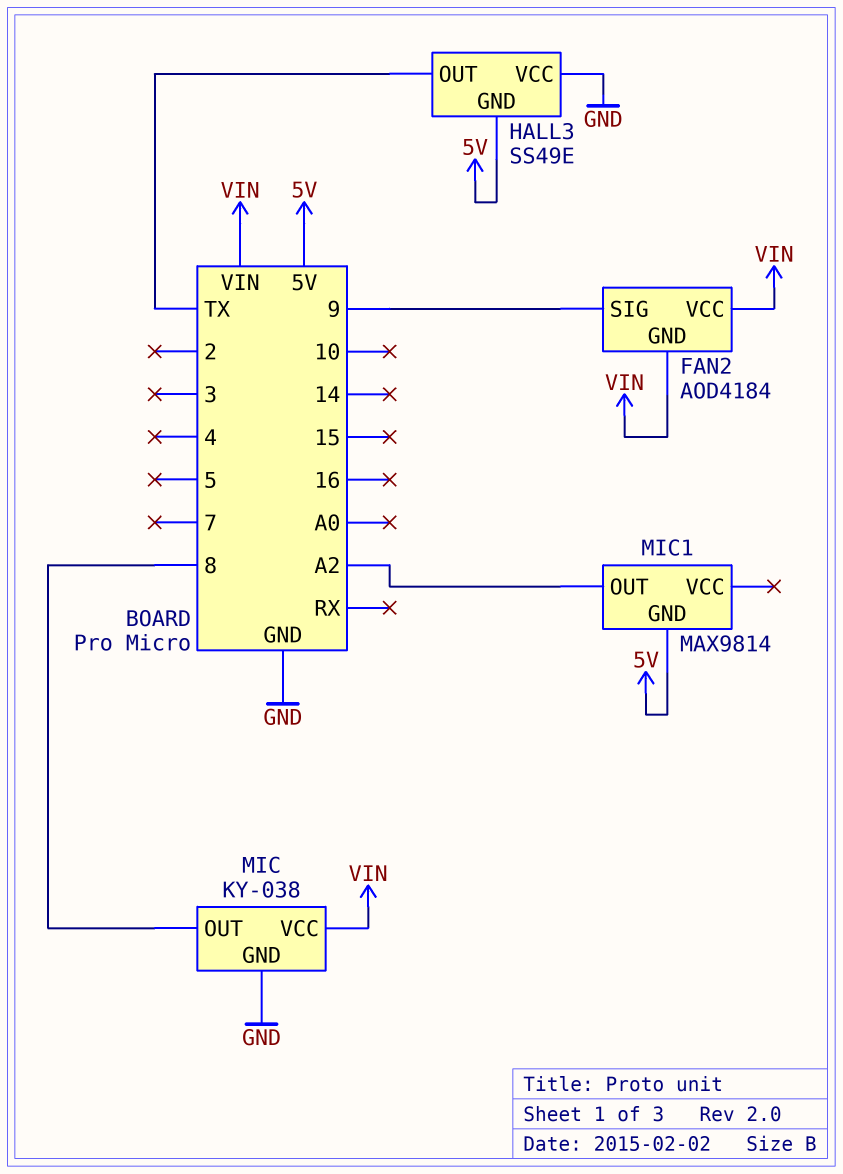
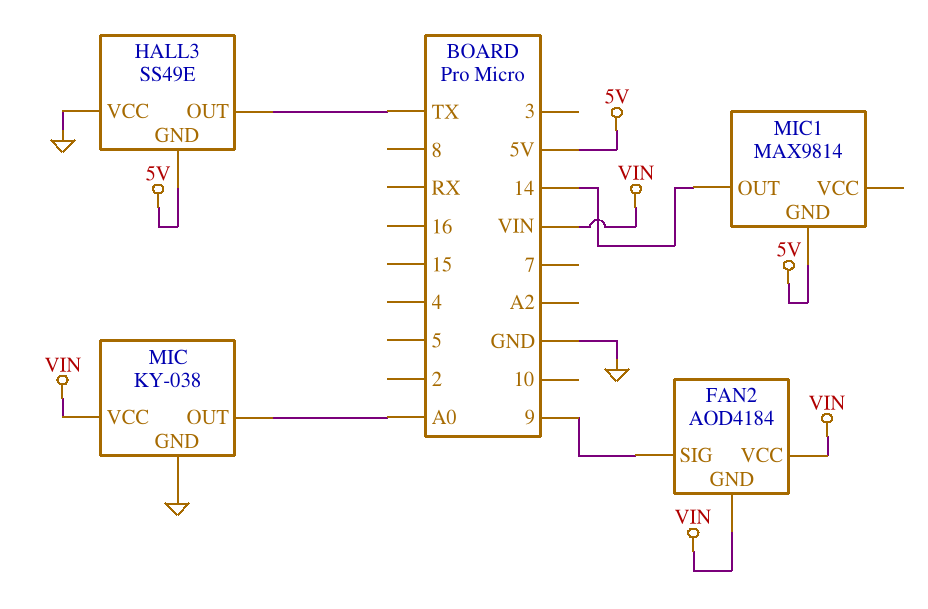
MIC pin OUT: 8 -> A0
MIC1 pin OUT: A2 -> 14

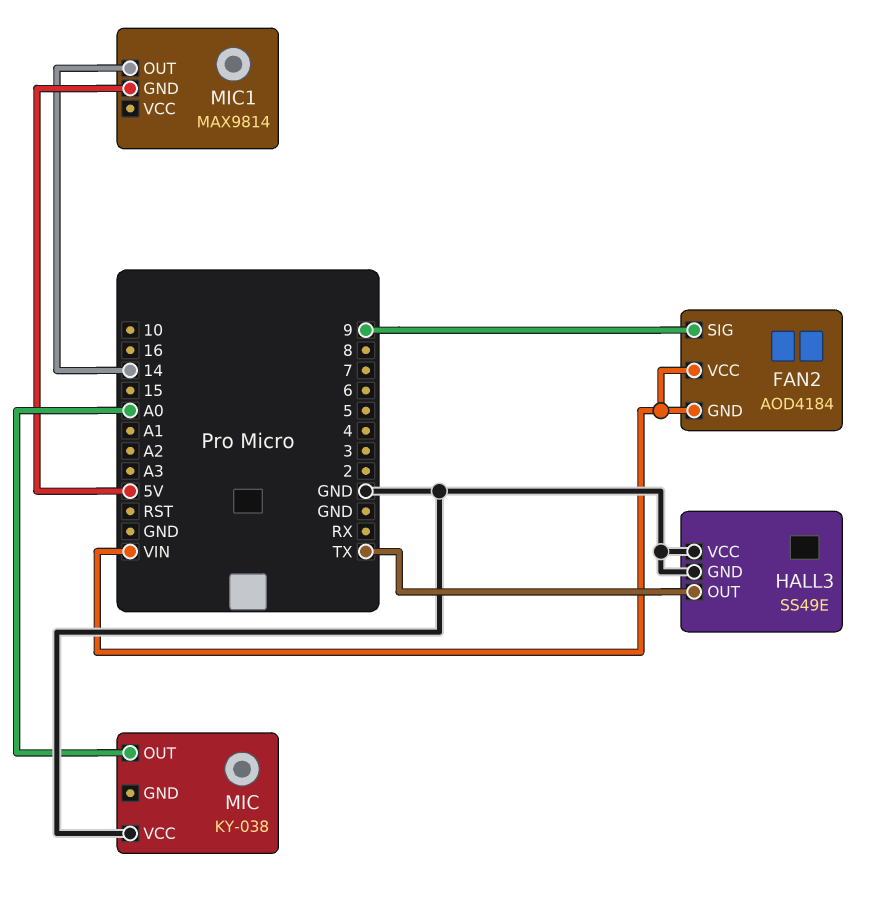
HALL3 pin GND: 5V -> GND
MIC pin GND: GND -> none
MIC pin VCC: VIN -> GND

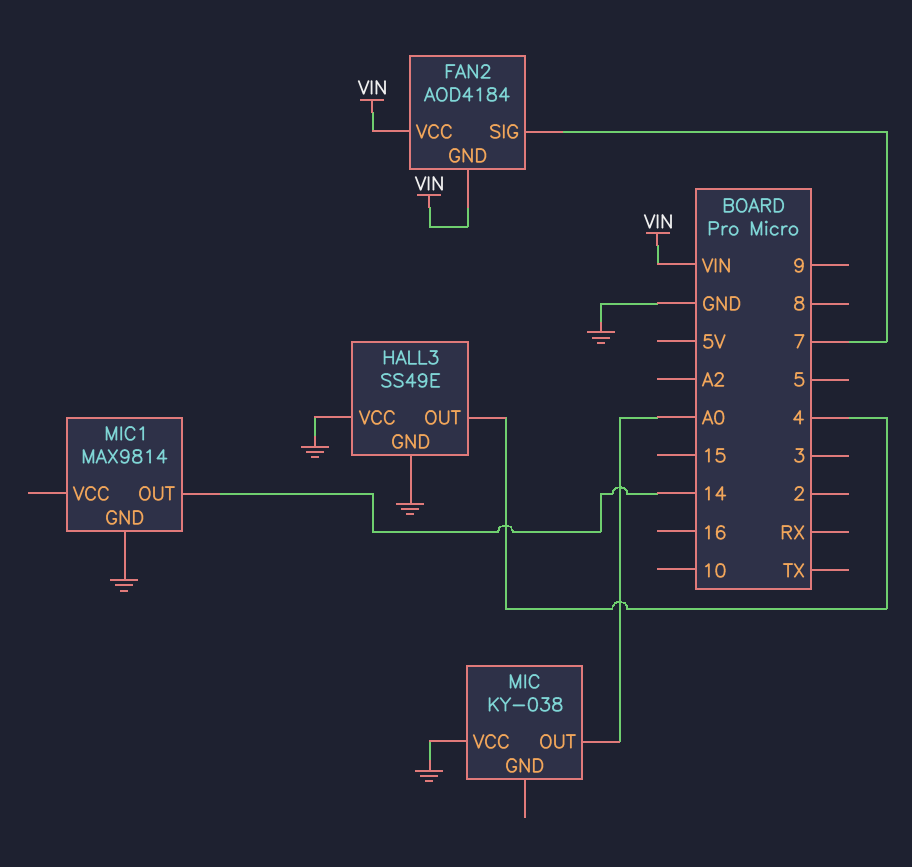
FAN2 pin SIG: 9 -> 7
HALL3 pin OUT: TX -> 4
MIC1 pin GND: 5V -> GND

